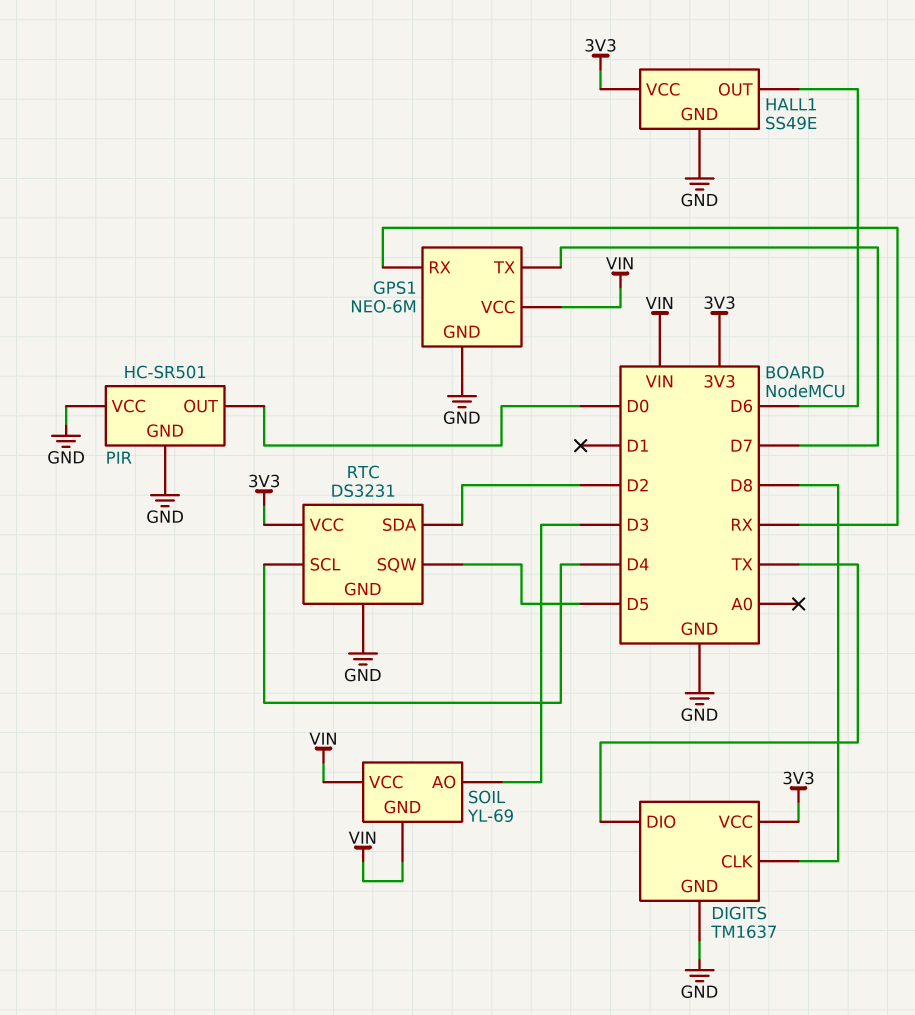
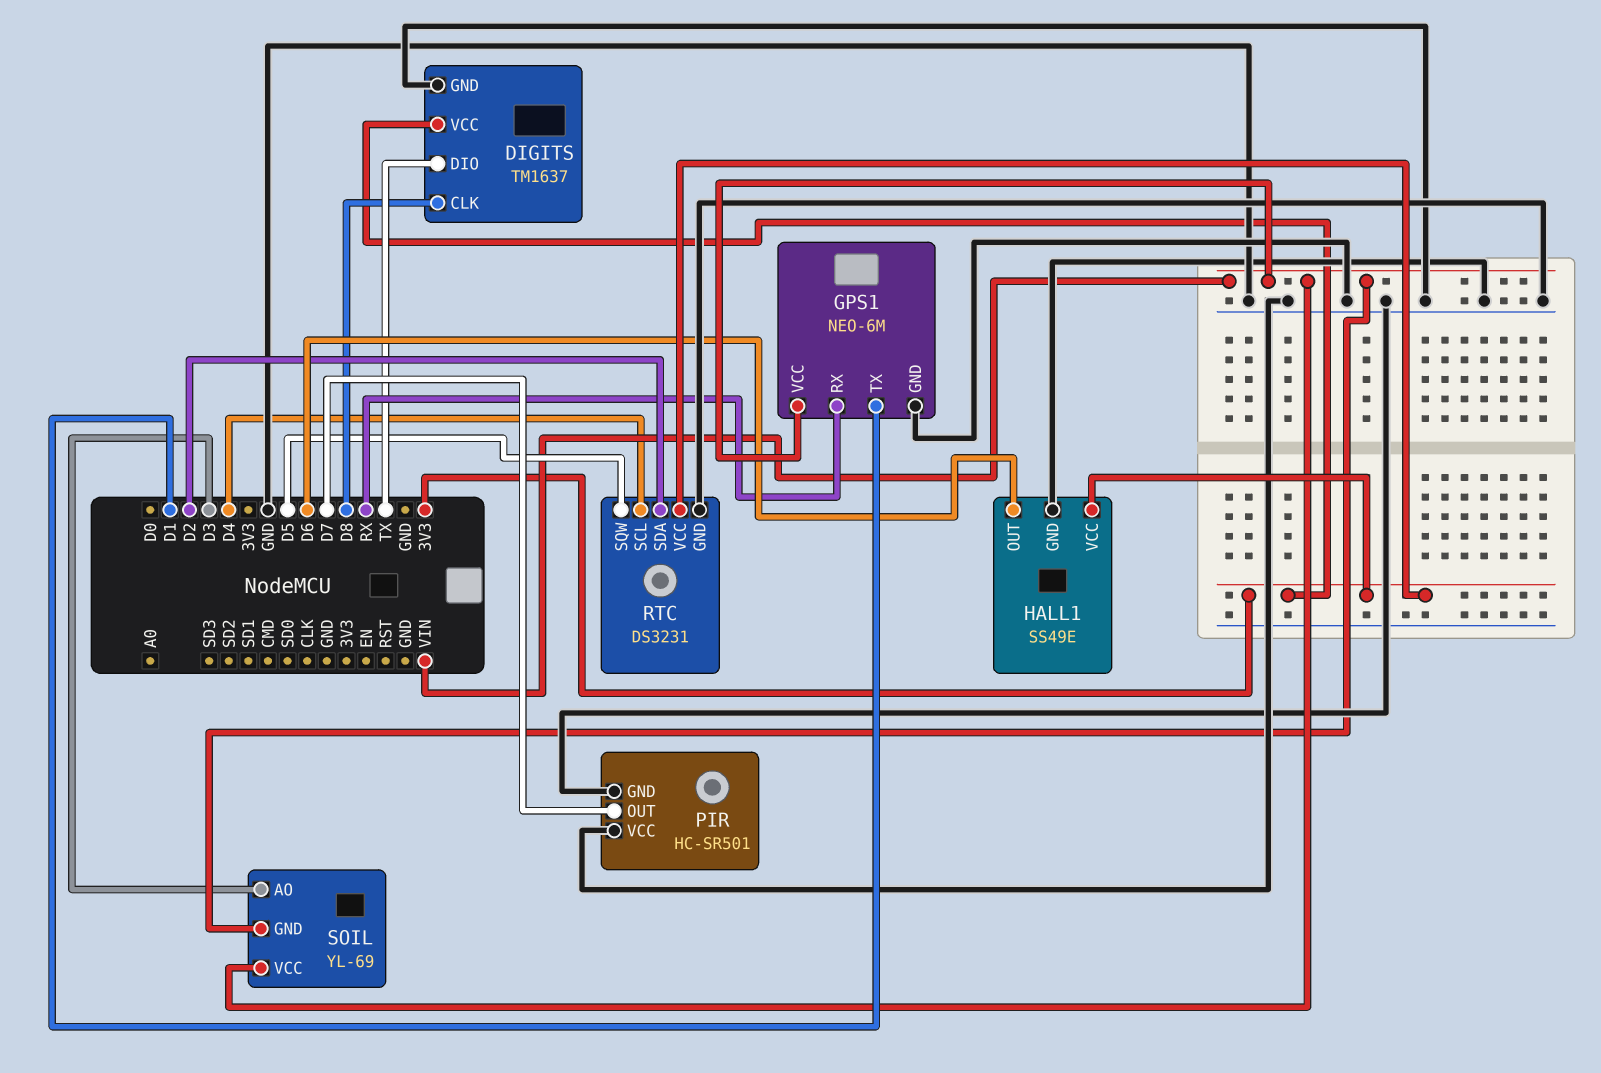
GPS1 pin TX: D7 -> D1
PIR pin OUT: D0 -> D7

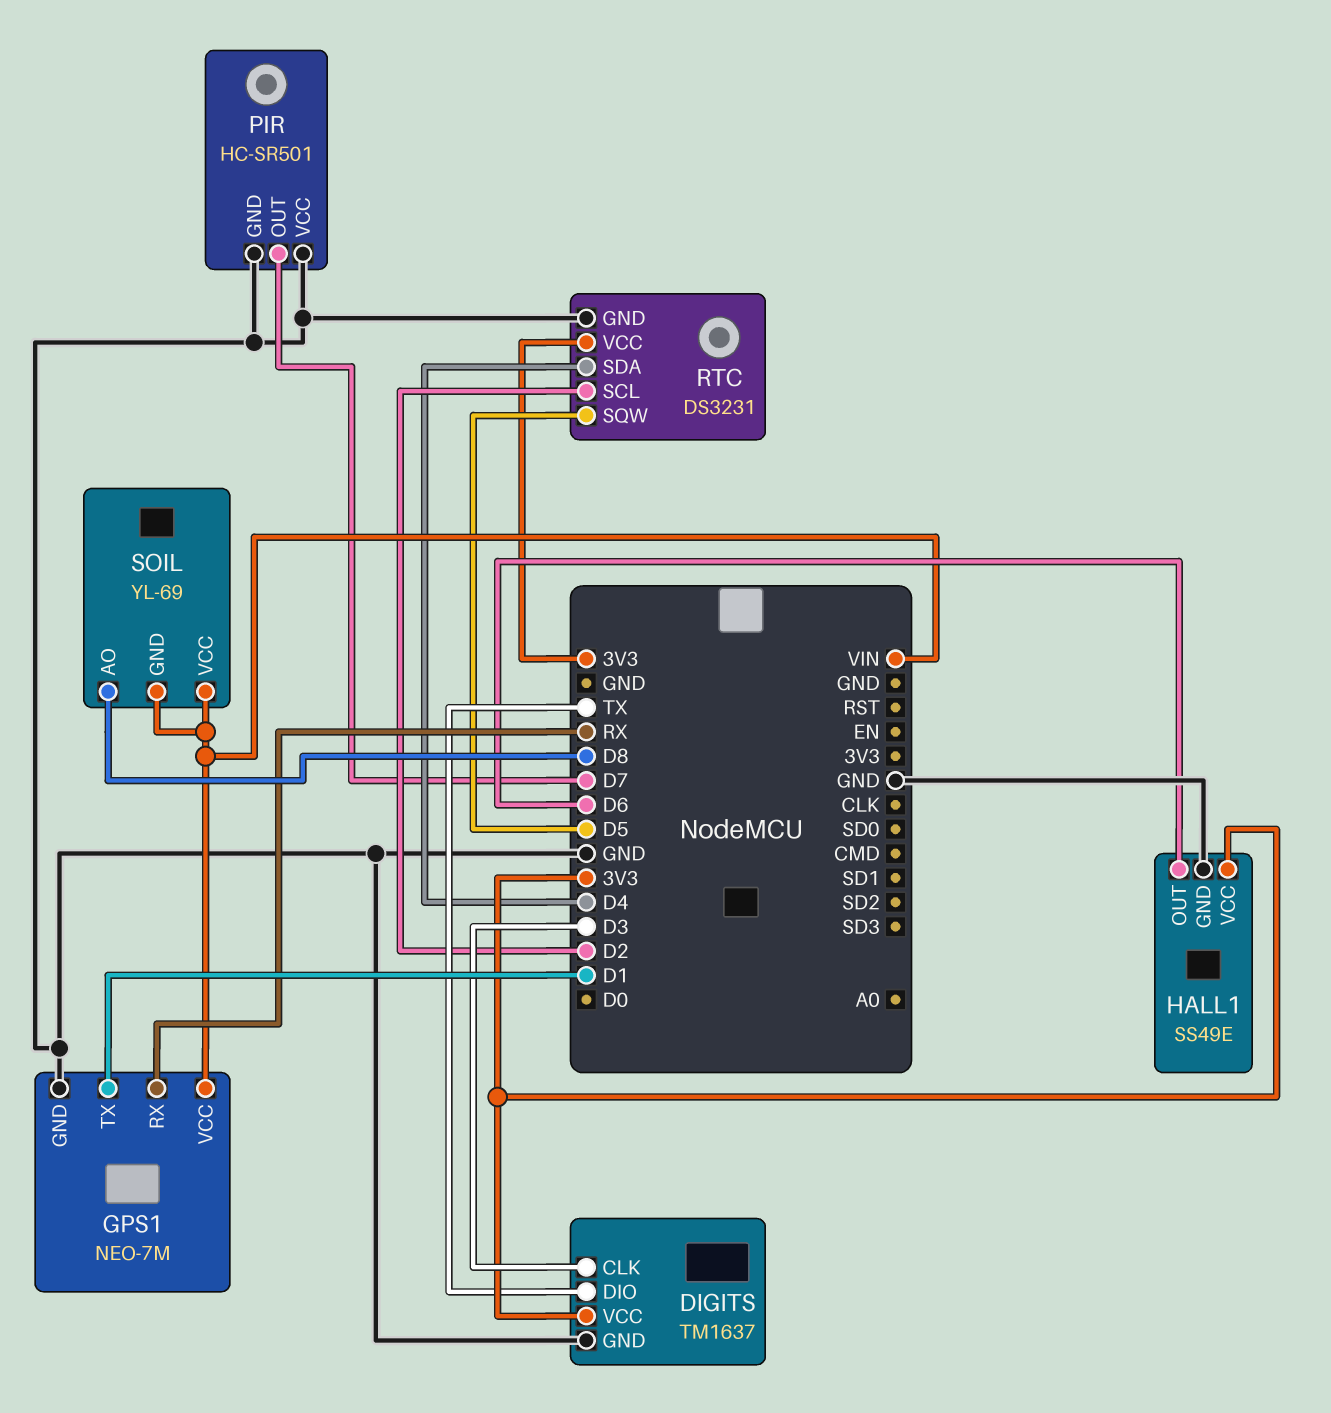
DIGITS pin CLK: D8 -> D3
GPS1: NEO-6M -> NEO-7M
RTC pin SCL: D4 -> D2
RTC pin SDA: D2 -> D4
SOIL pin AO: D3 -> D8

